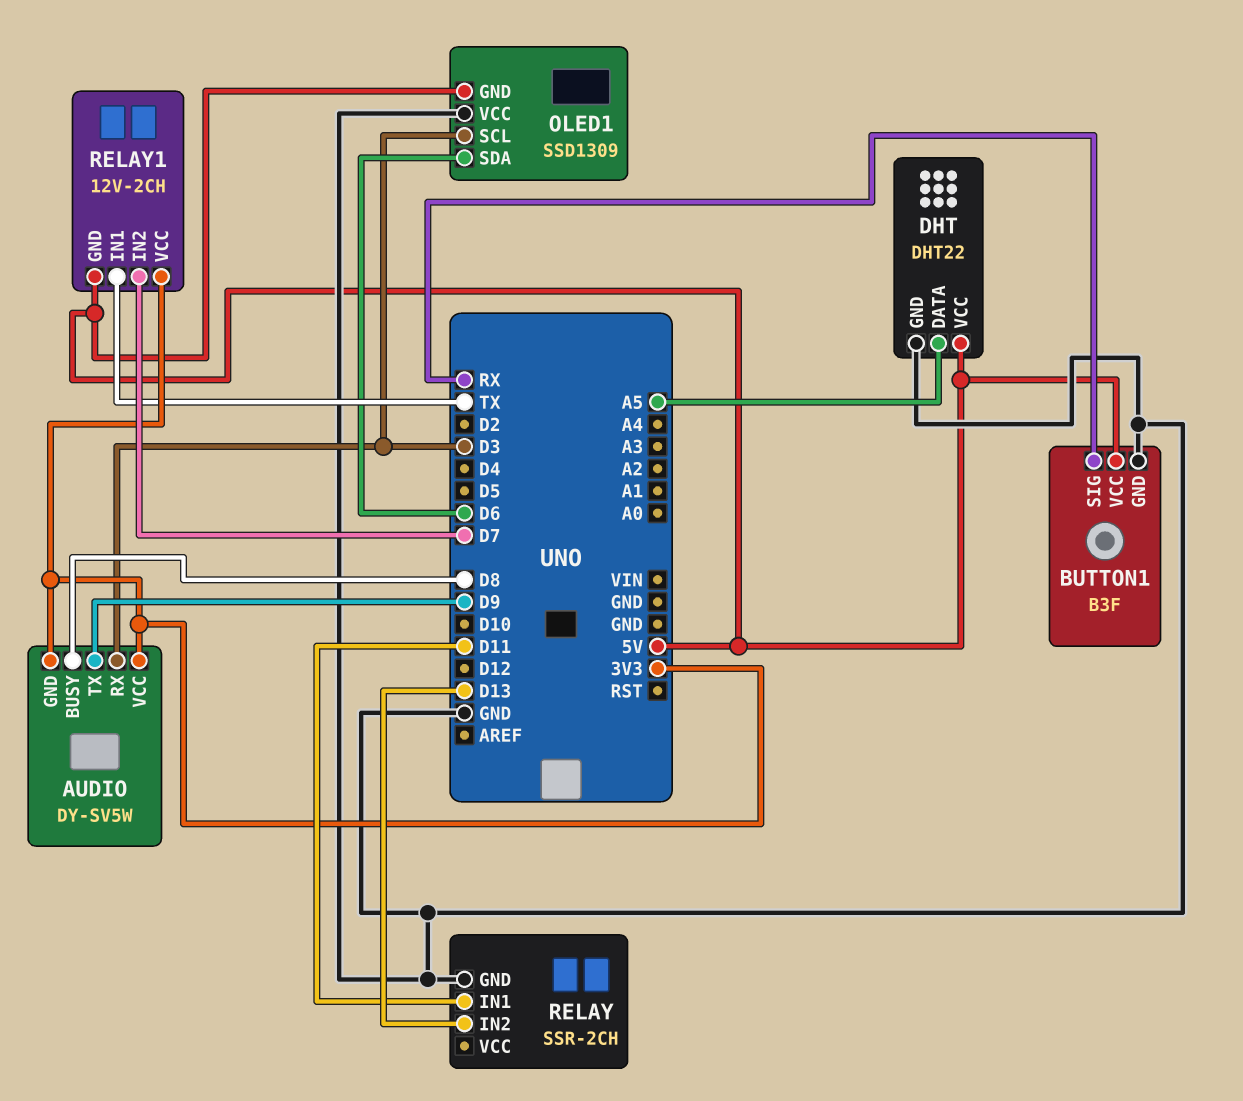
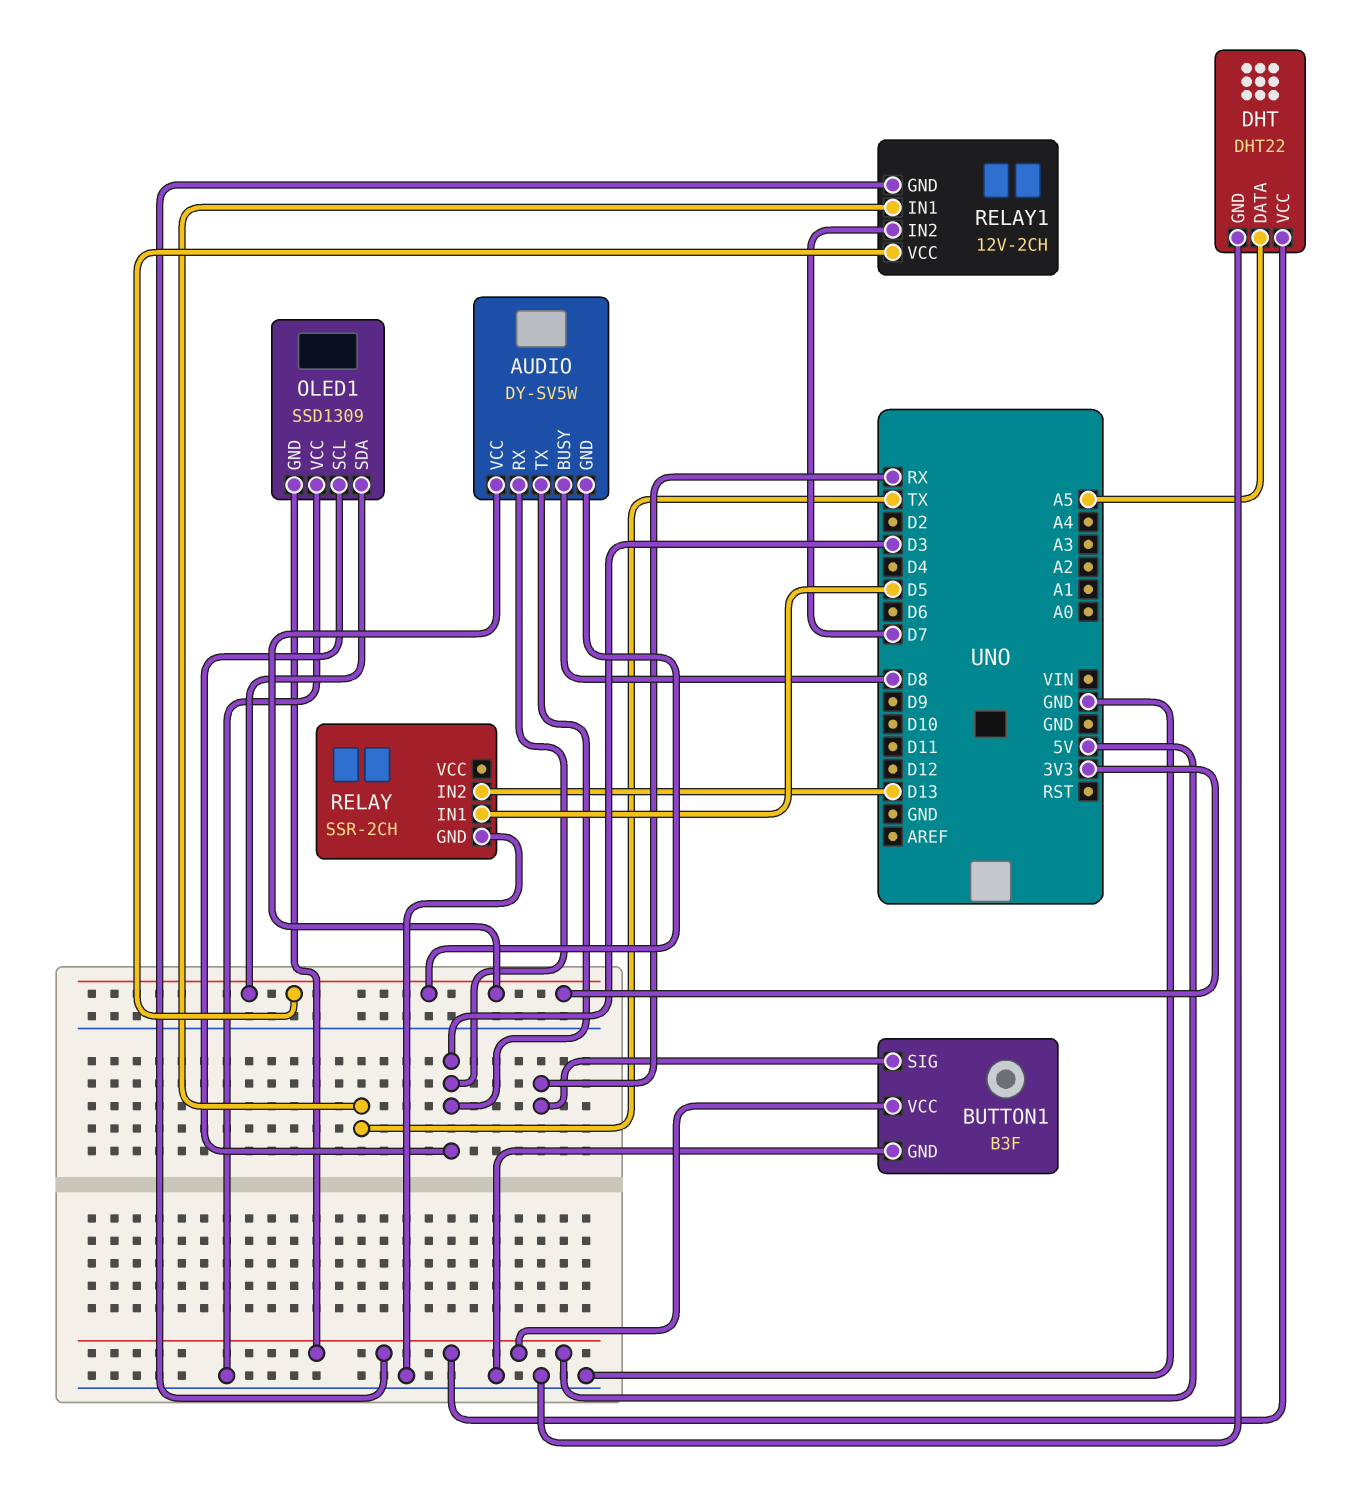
AUDIO pin TX: D9 -> D3
OLED1 pin SDA: D6 -> 3V3
RELAY pin IN1: D11 -> D5

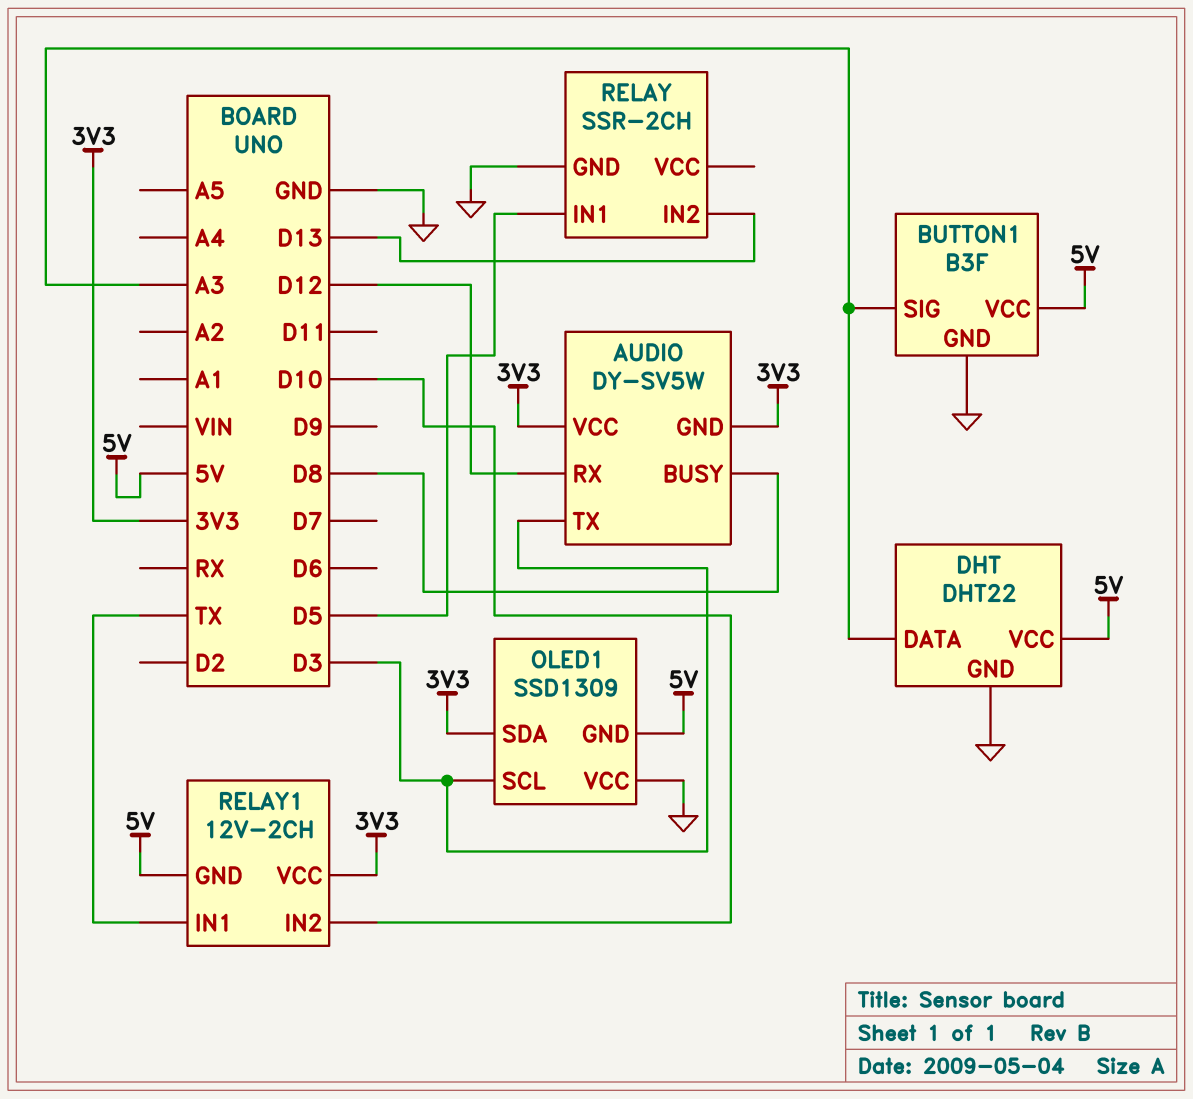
AUDIO pin RX: D3 -> D12
BUTTON1 pin SIG: RX -> A3
DHT pin DATA: A5 -> A3
RELAY1 pin IN2: D7 -> D10

